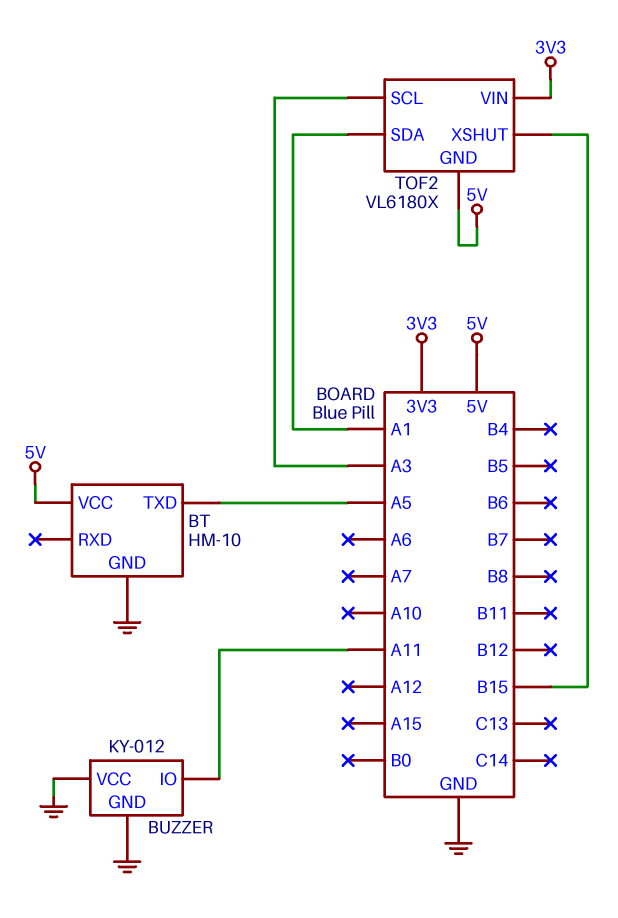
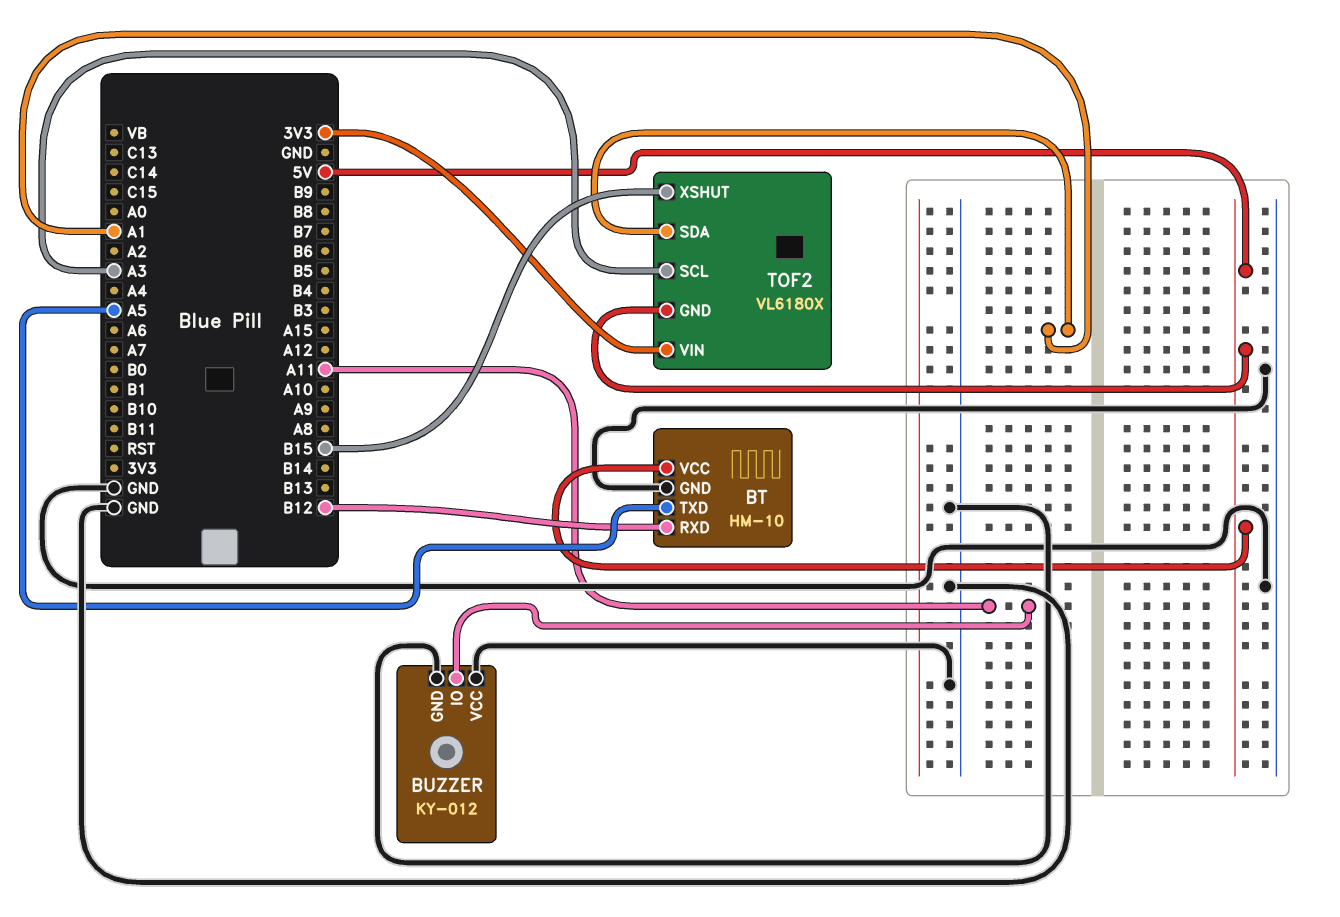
BT pin RXD: none -> B12

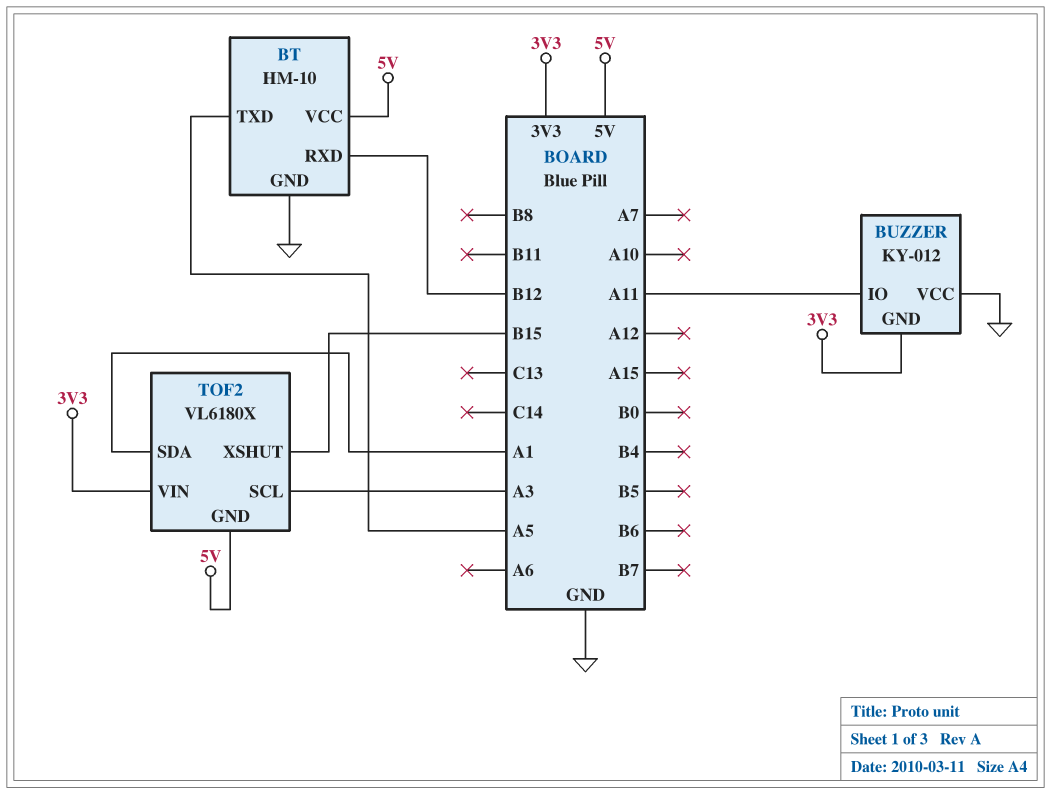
BUZZER pin GND: GND -> 3V3

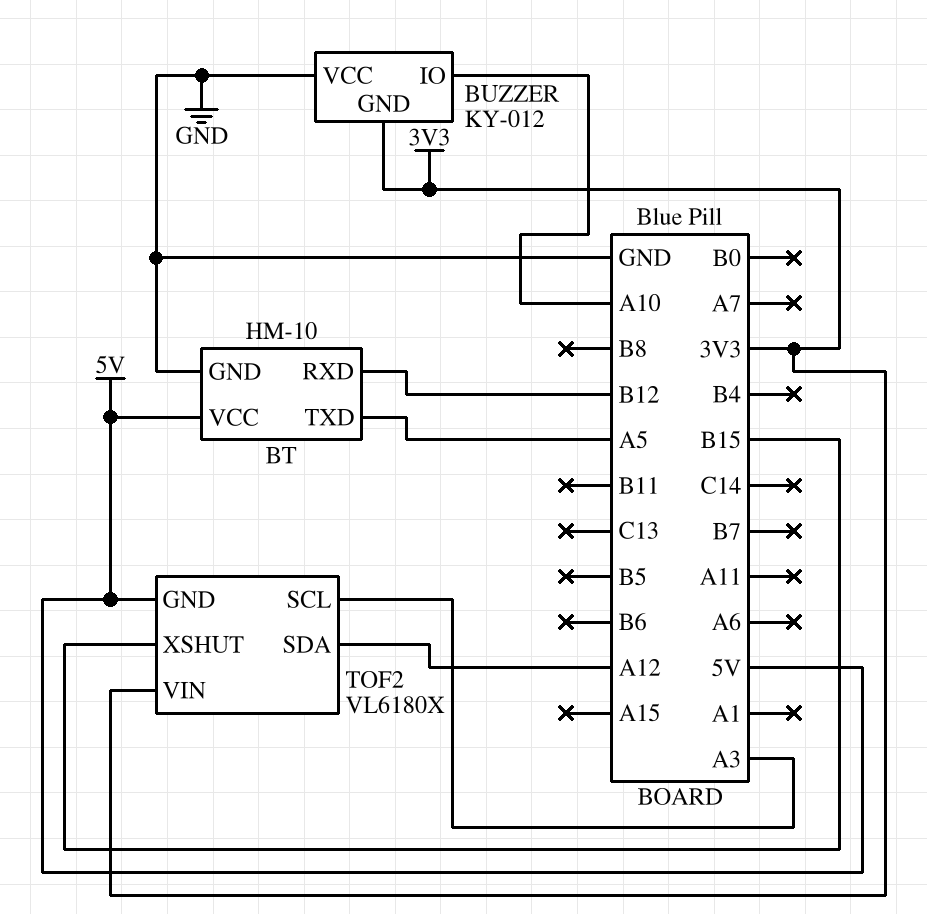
BUZZER pin IO: A11 -> A10
TOF2 pin SDA: A1 -> A12

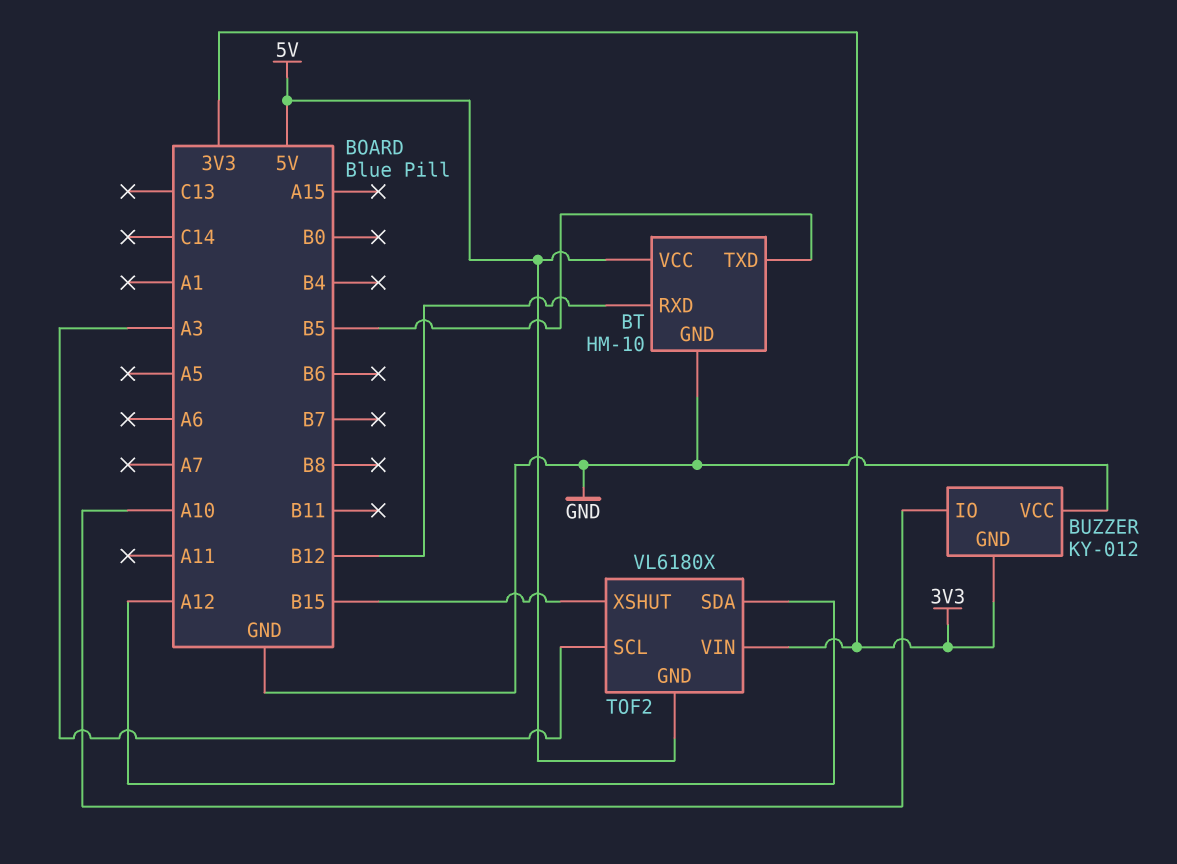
BT pin TXD: A5 -> B5

